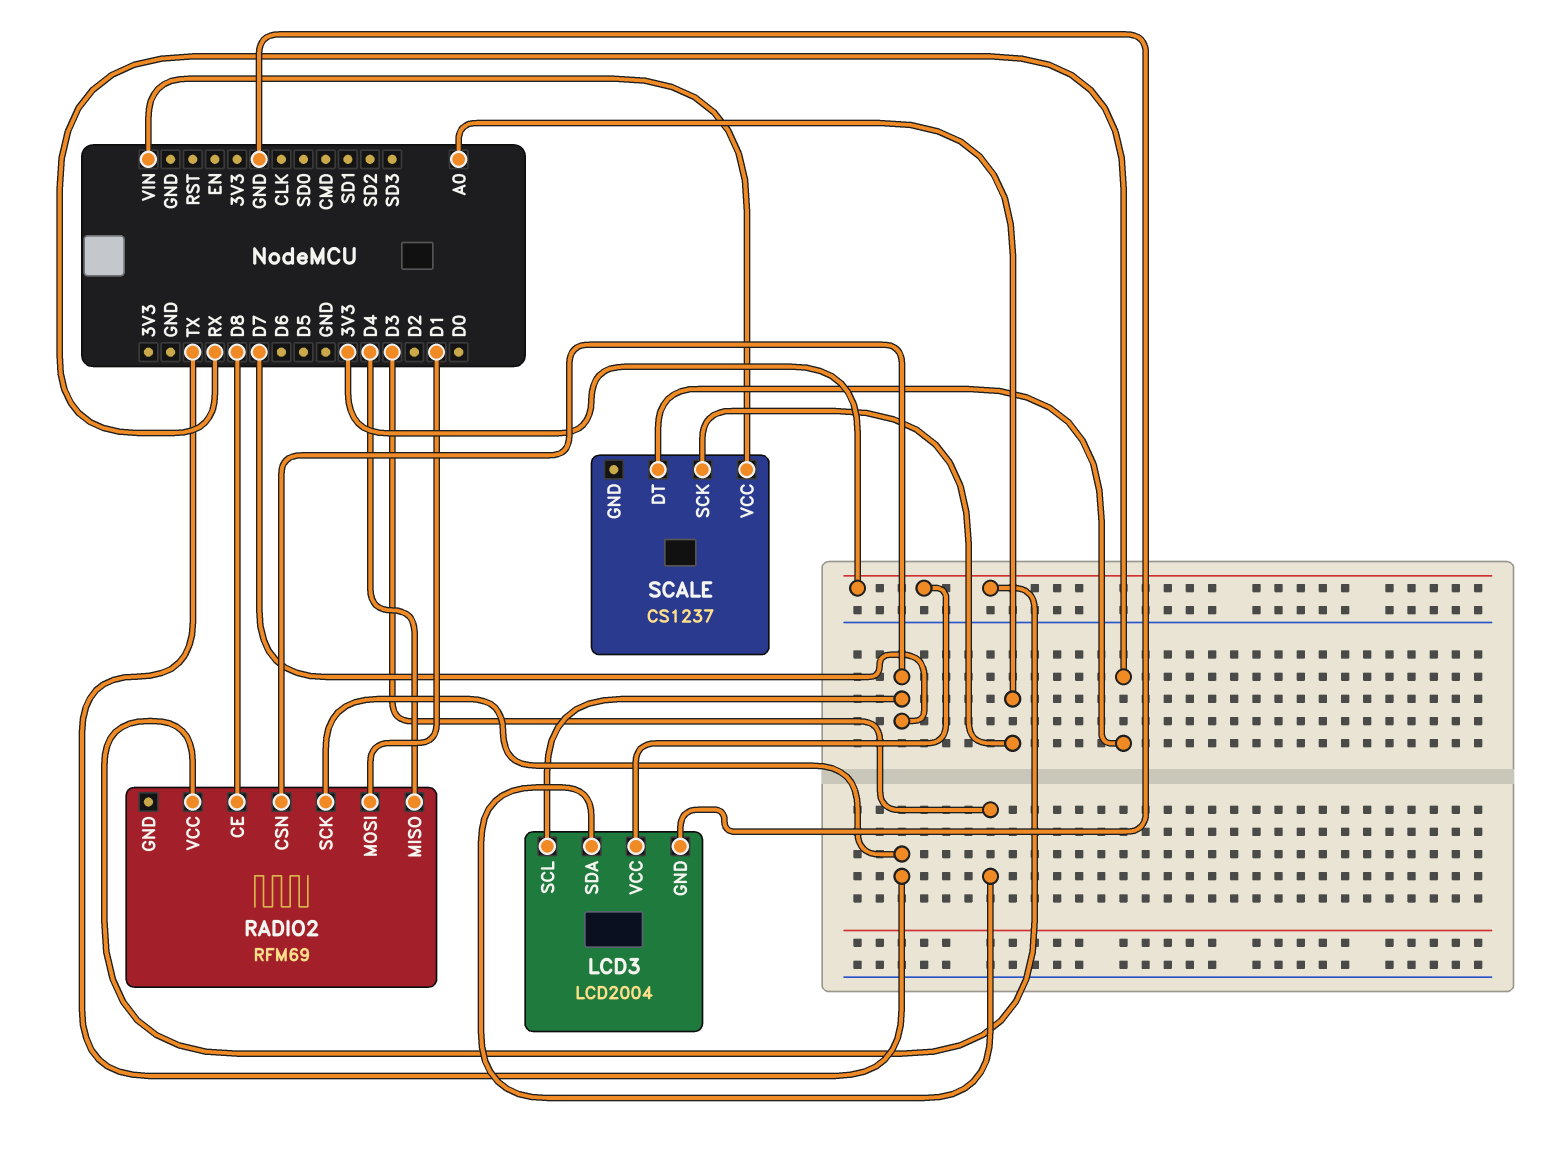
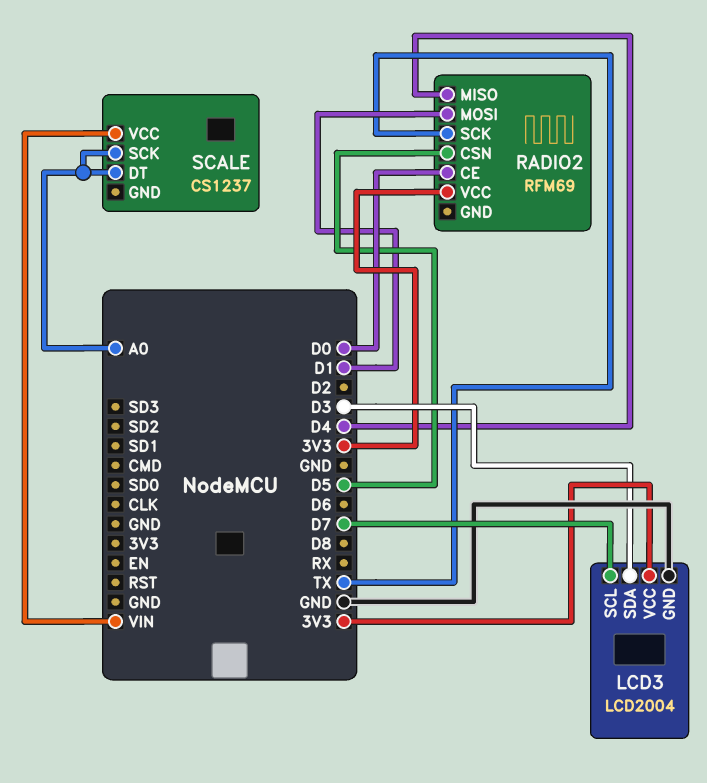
RADIO2 pin CE: D8 -> D0
RADIO2 pin CSN: D7 -> D5
SCALE pin DT: RX -> A0

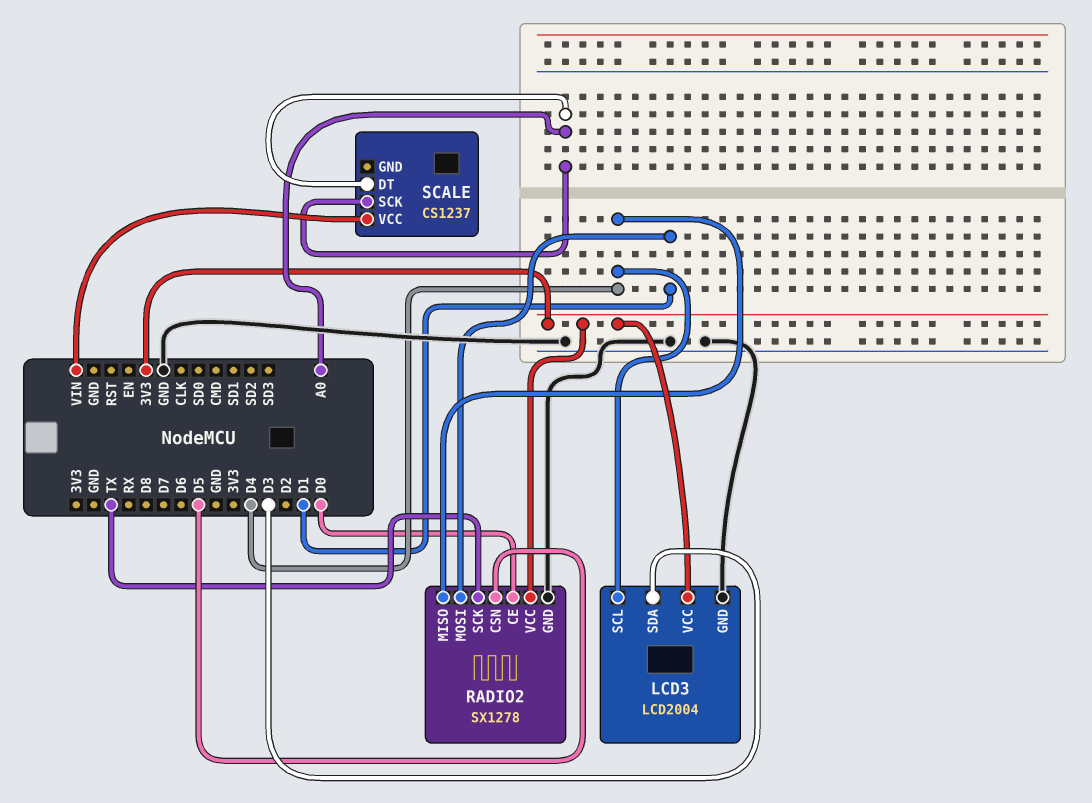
LCD3 pin SCL: D7 -> D4
RADIO2: RFM69 -> SX1278
RADIO2 pin GND: none -> GND

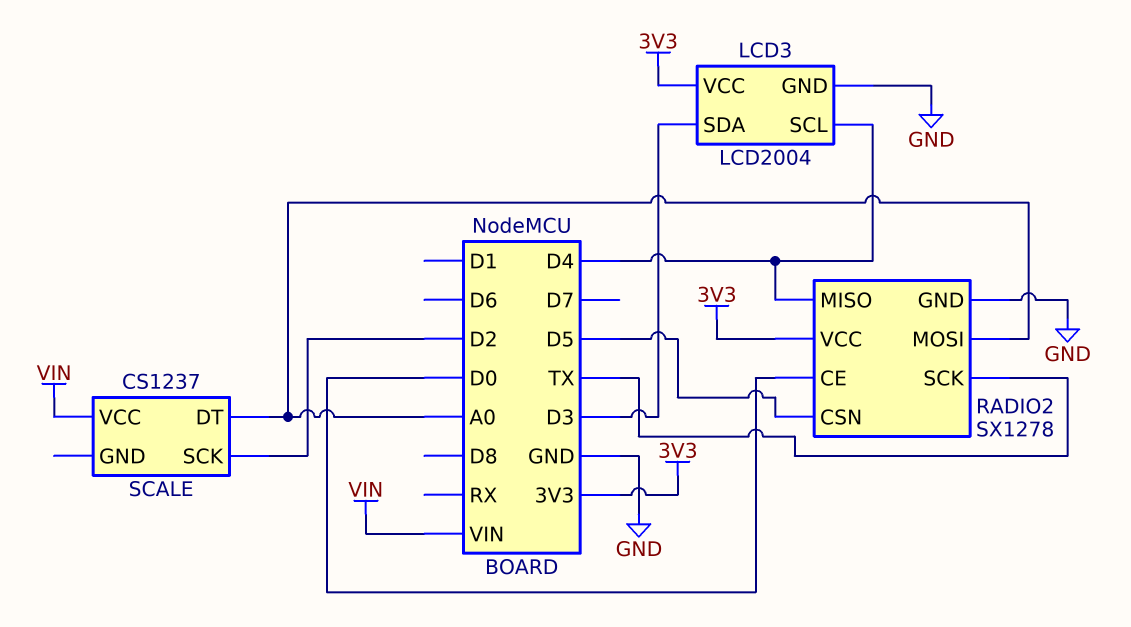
RADIO2 pin MOSI: D1 -> A0
SCALE pin SCK: A0 -> D2

